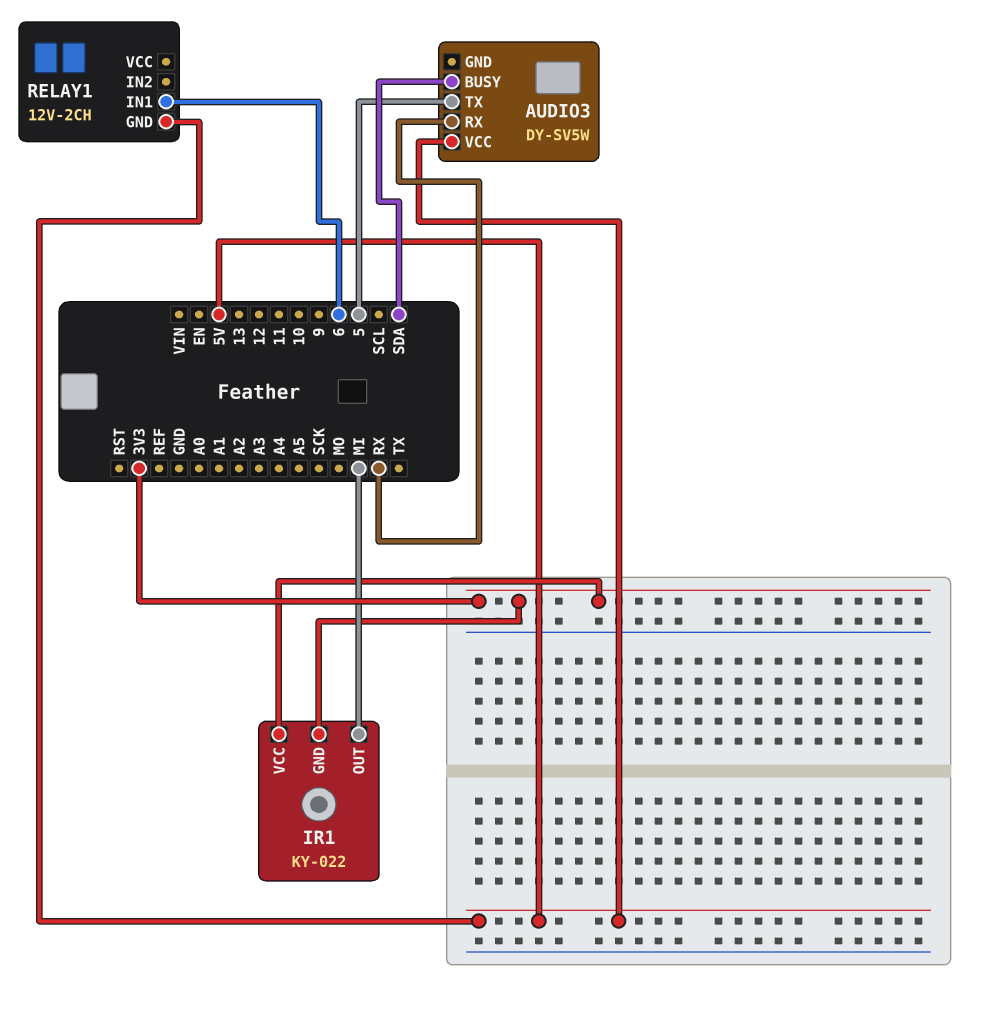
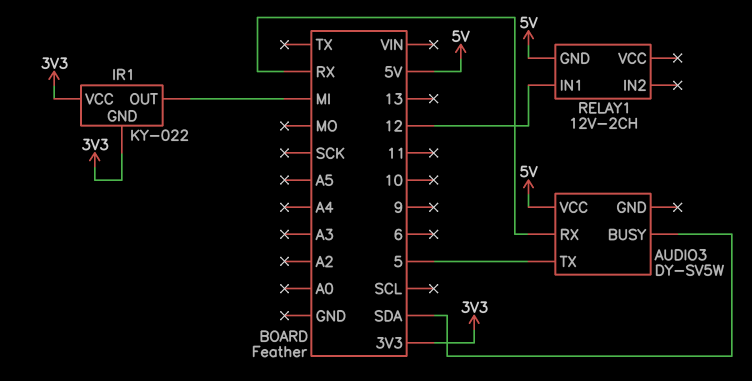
RELAY1 pin IN1: 6 -> 12

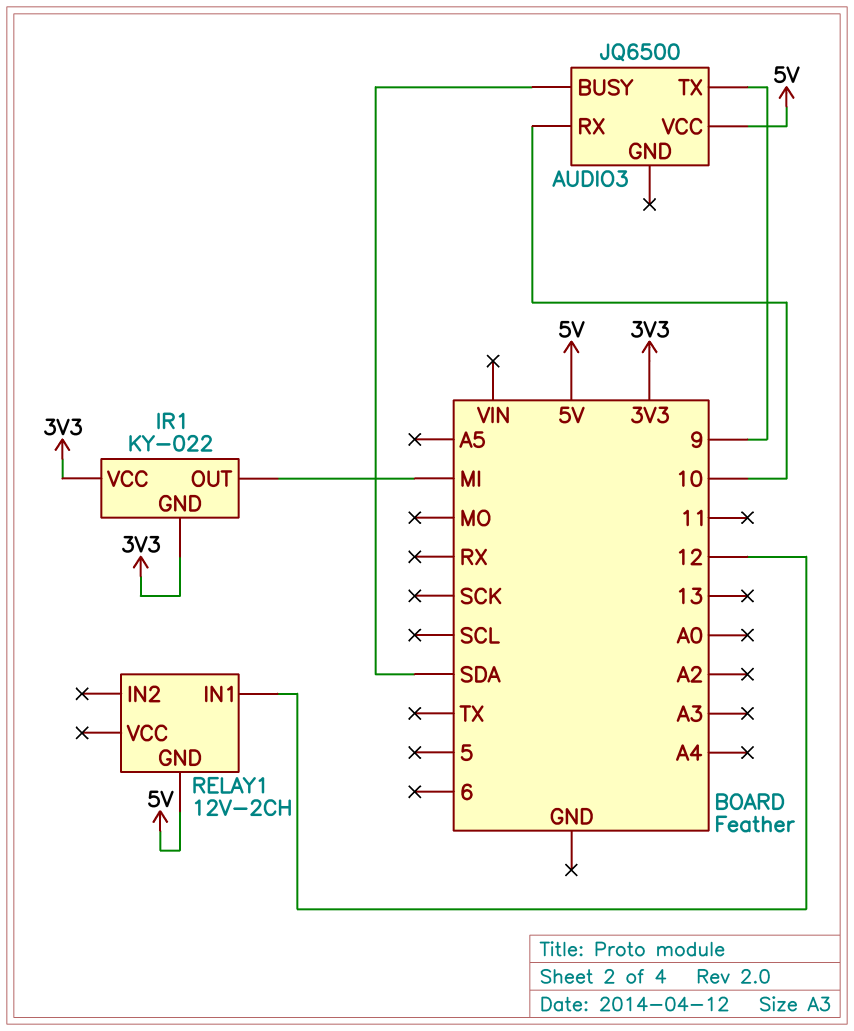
AUDIO3: DY-SV5W -> JQ6500
AUDIO3 pin RX: RX -> 10
AUDIO3 pin TX: 5 -> 9

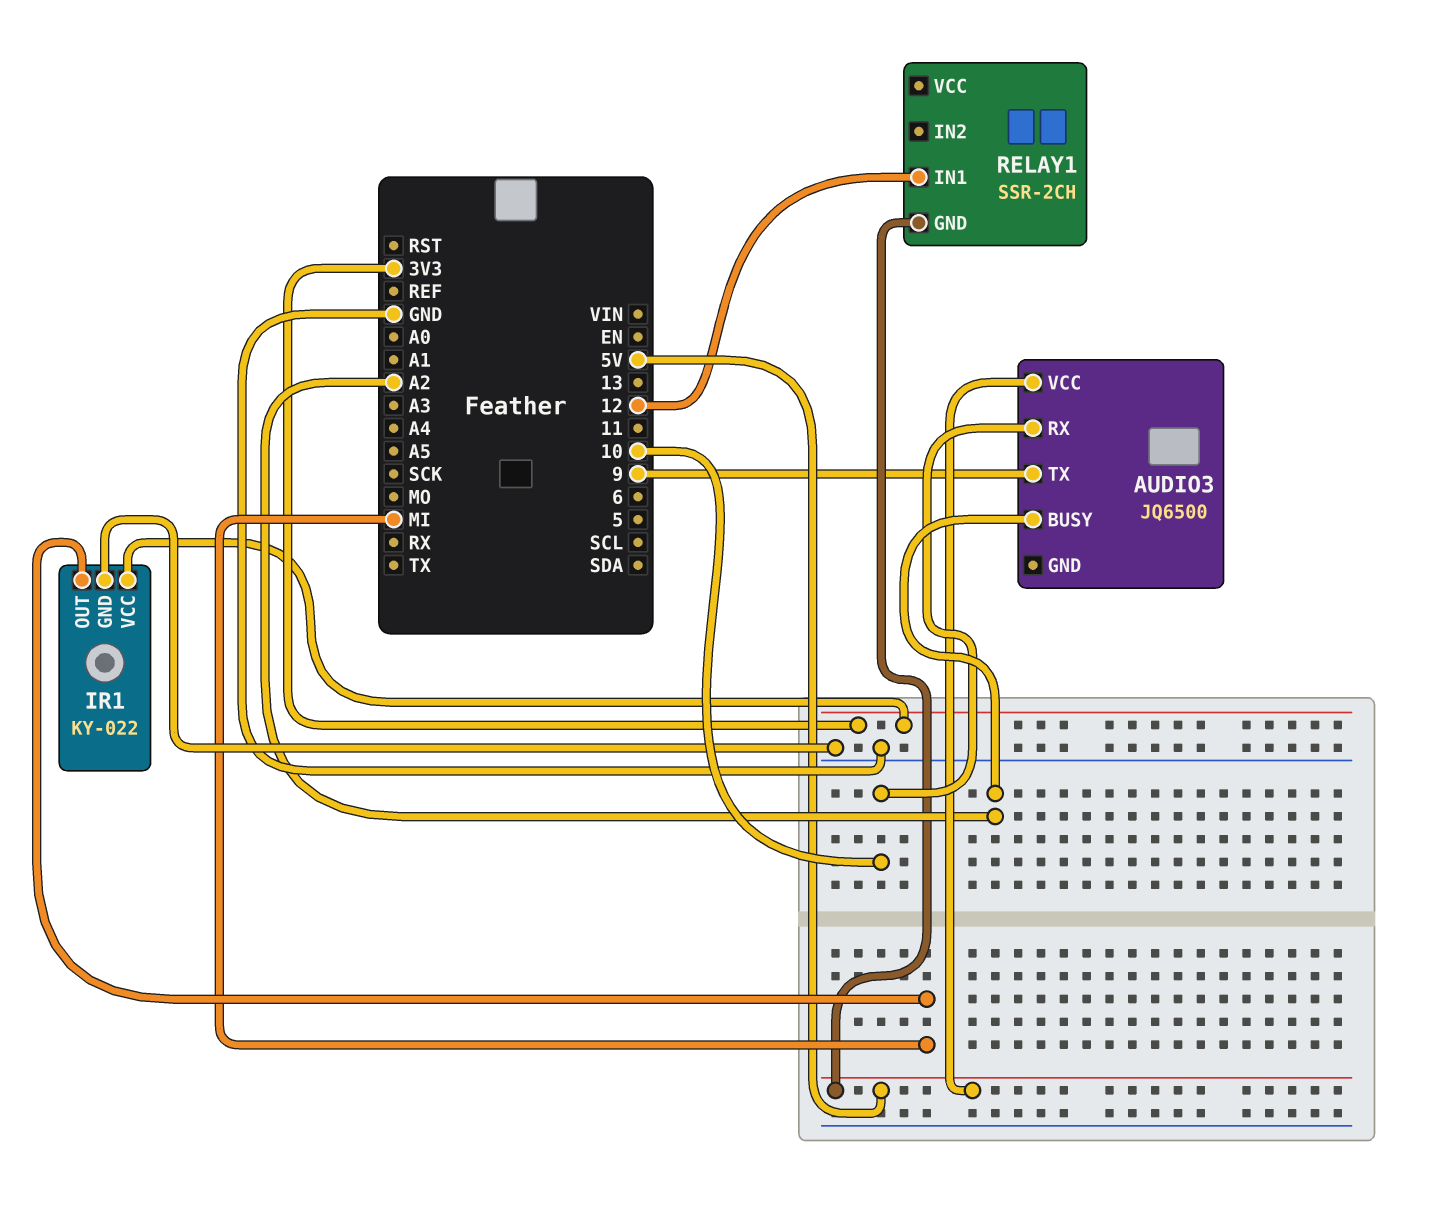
AUDIO3 pin BUSY: SDA -> A2
IR1 pin GND: 3V3 -> GND
RELAY1: 12V-2CH -> SSR-2CH

